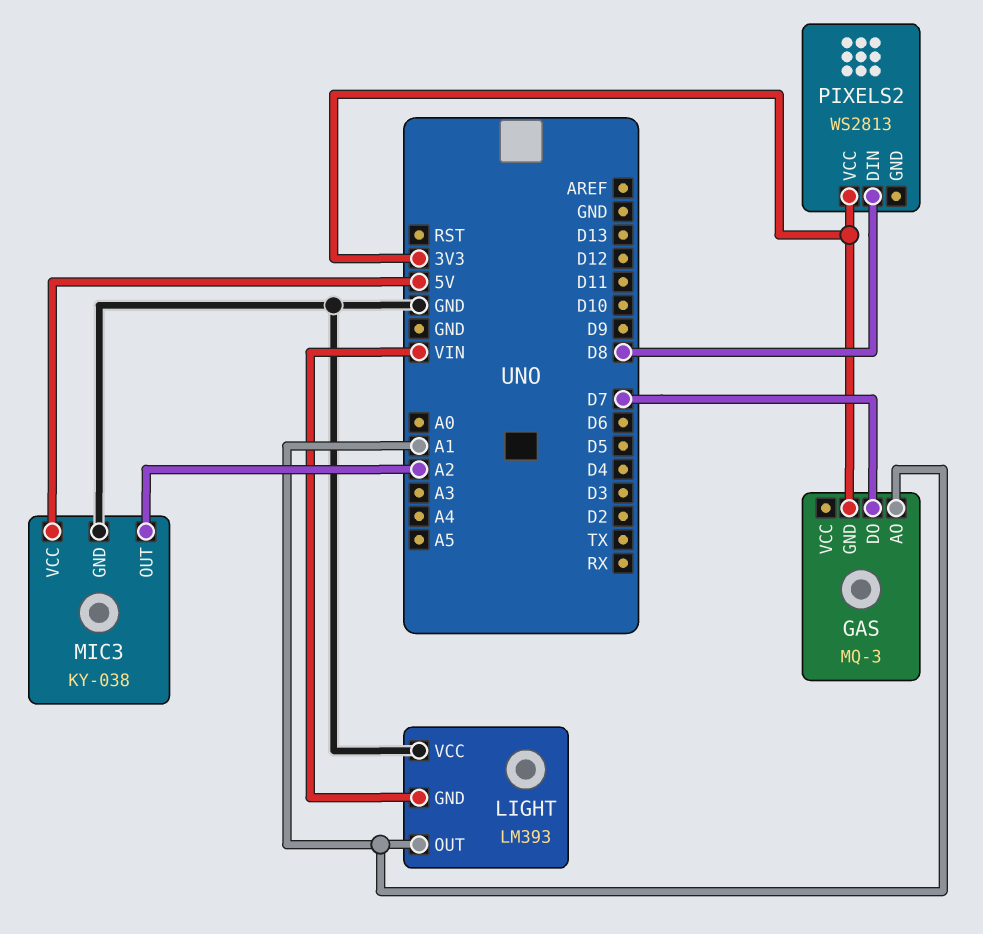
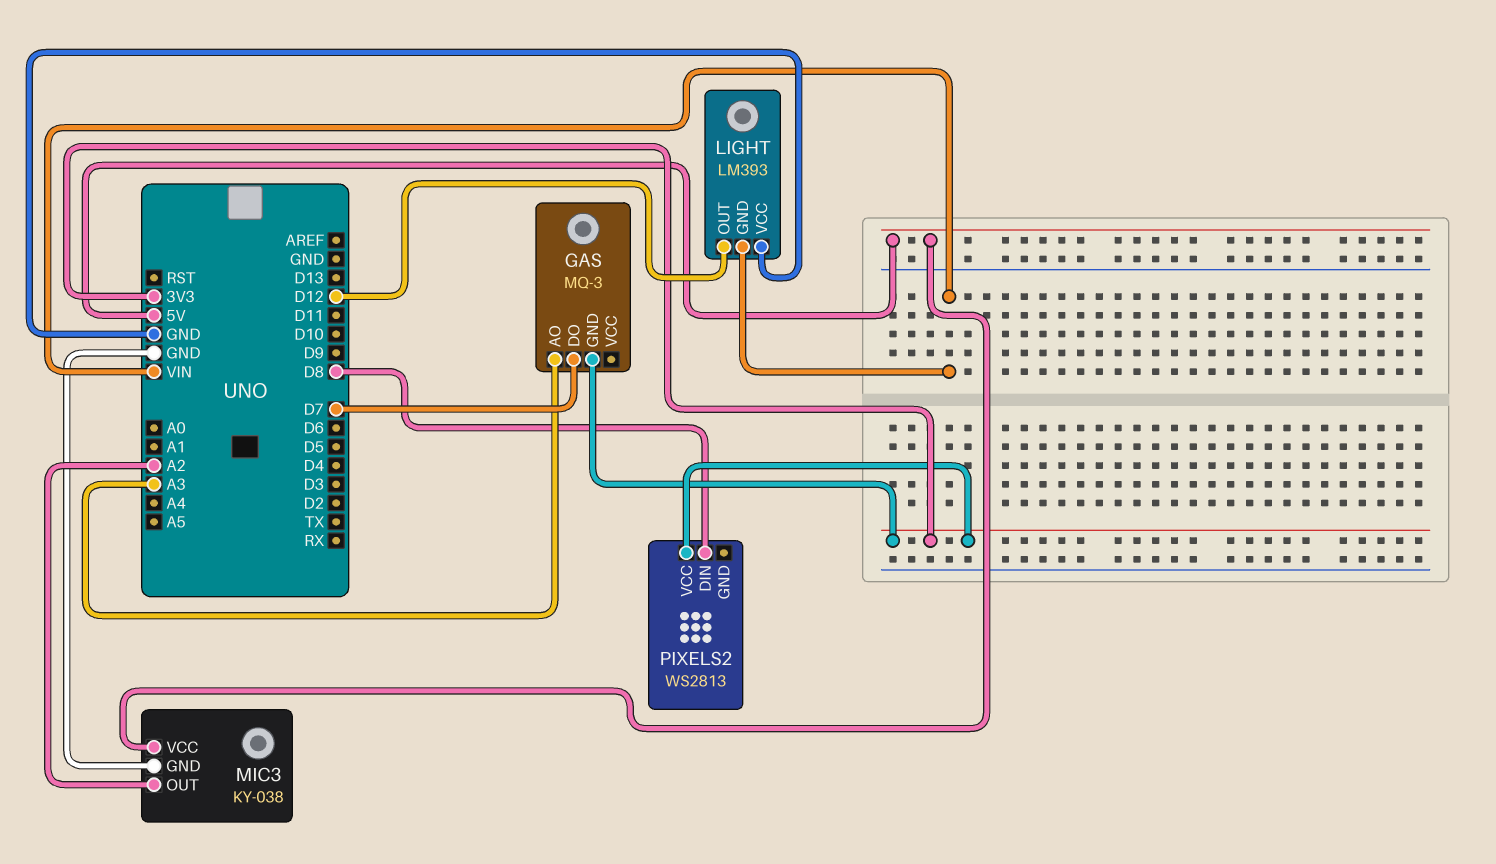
GAS pin AO: A1 -> A3
LIGHT pin OUT: A1 -> D12

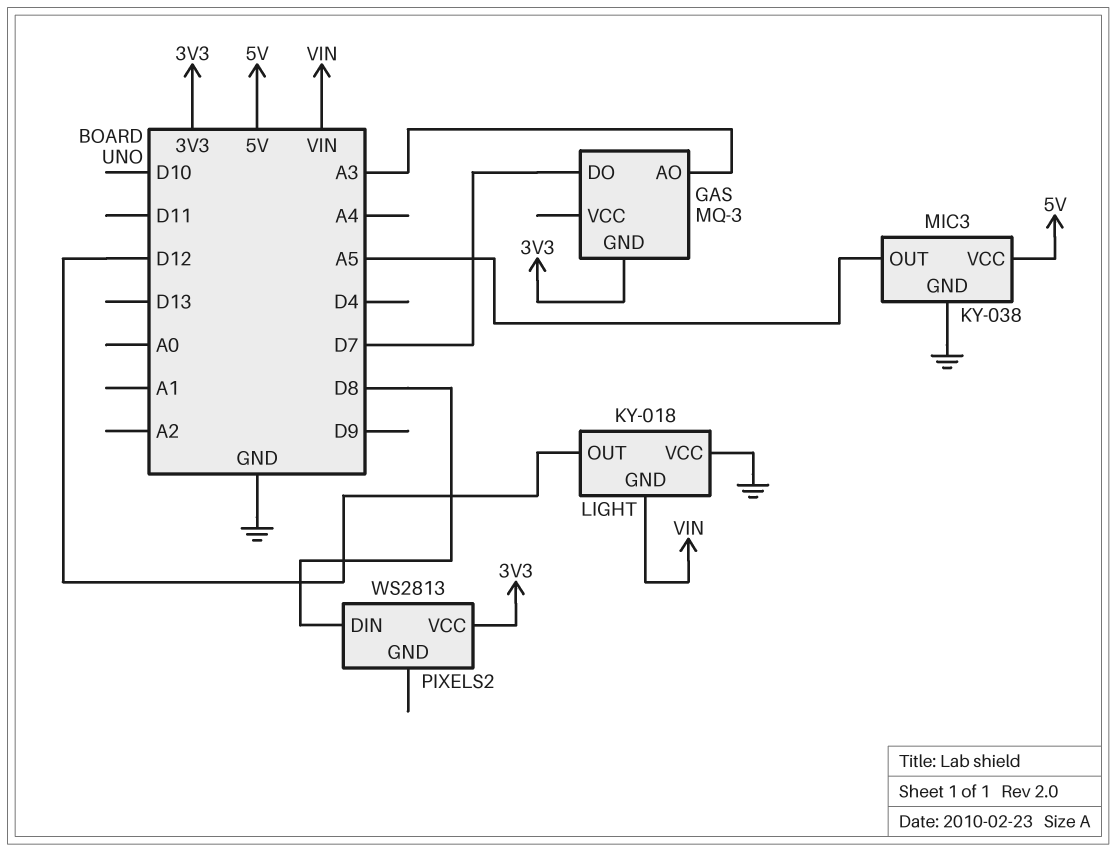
LIGHT: LM393 -> KY-018
MIC3 pin OUT: A2 -> A5

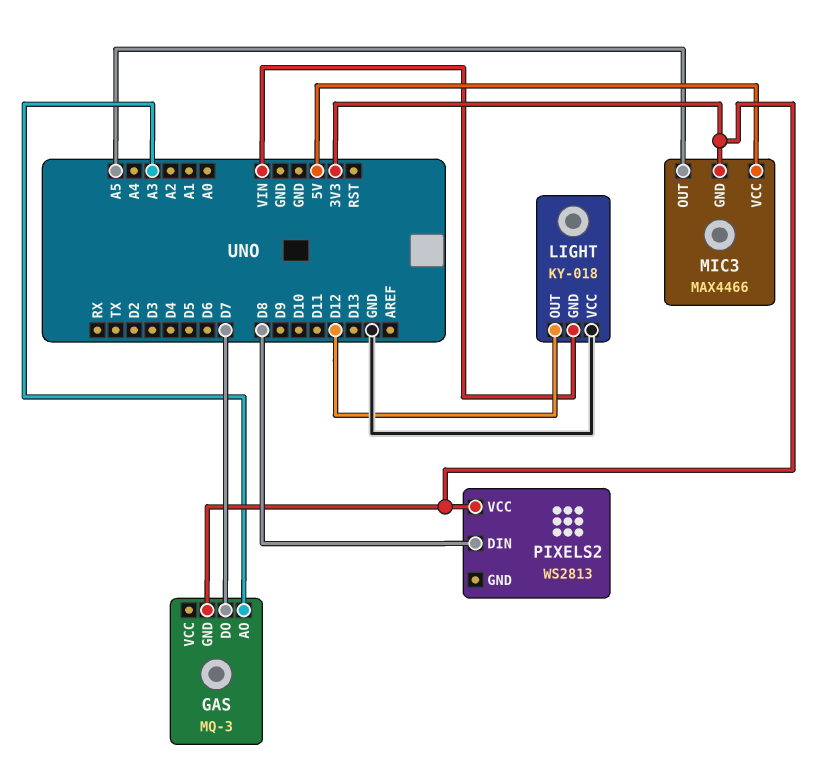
MIC3: KY-038 -> MAX4466
MIC3 pin GND: GND -> 3V3

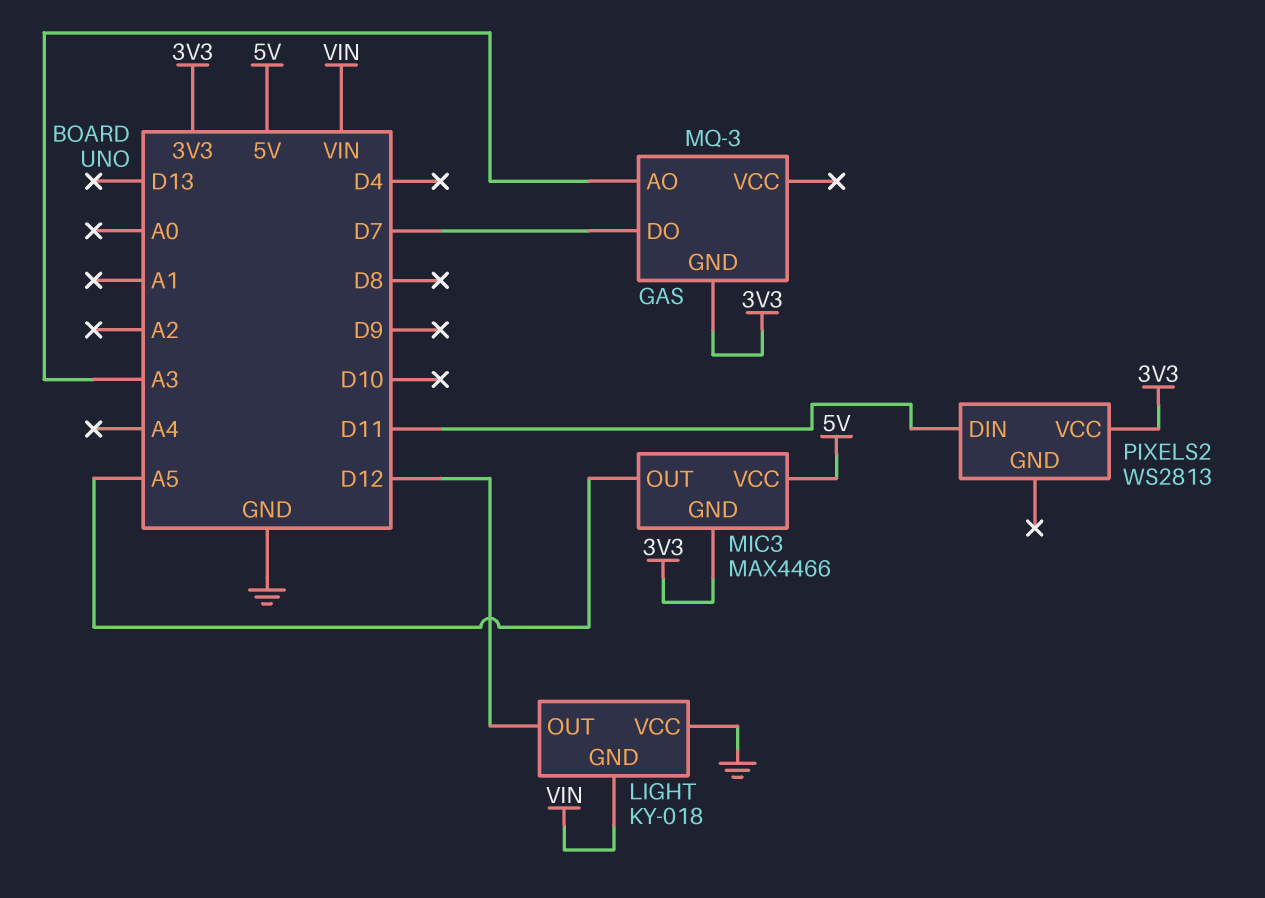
PIXELS2 pin DIN: D8 -> D11

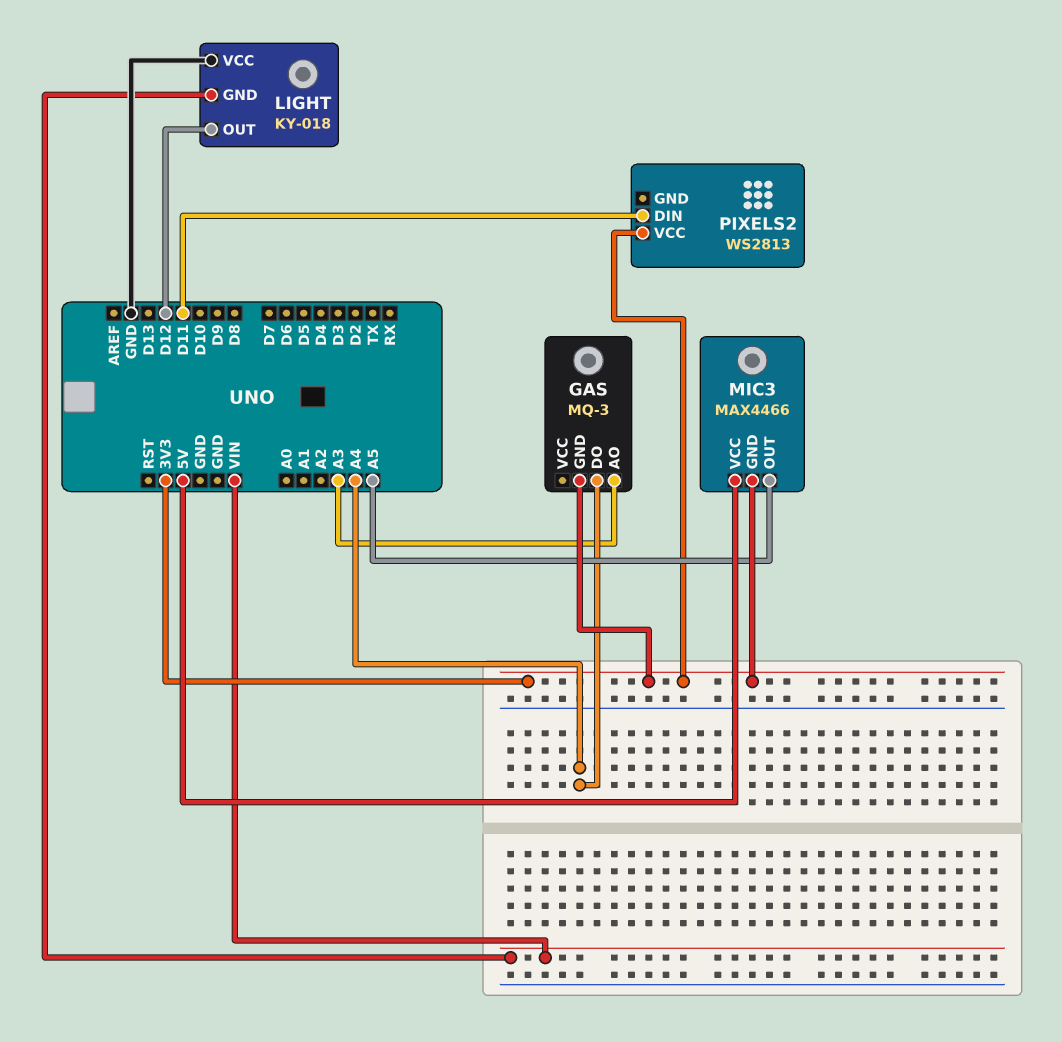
GAS pin DO: D7 -> A4

